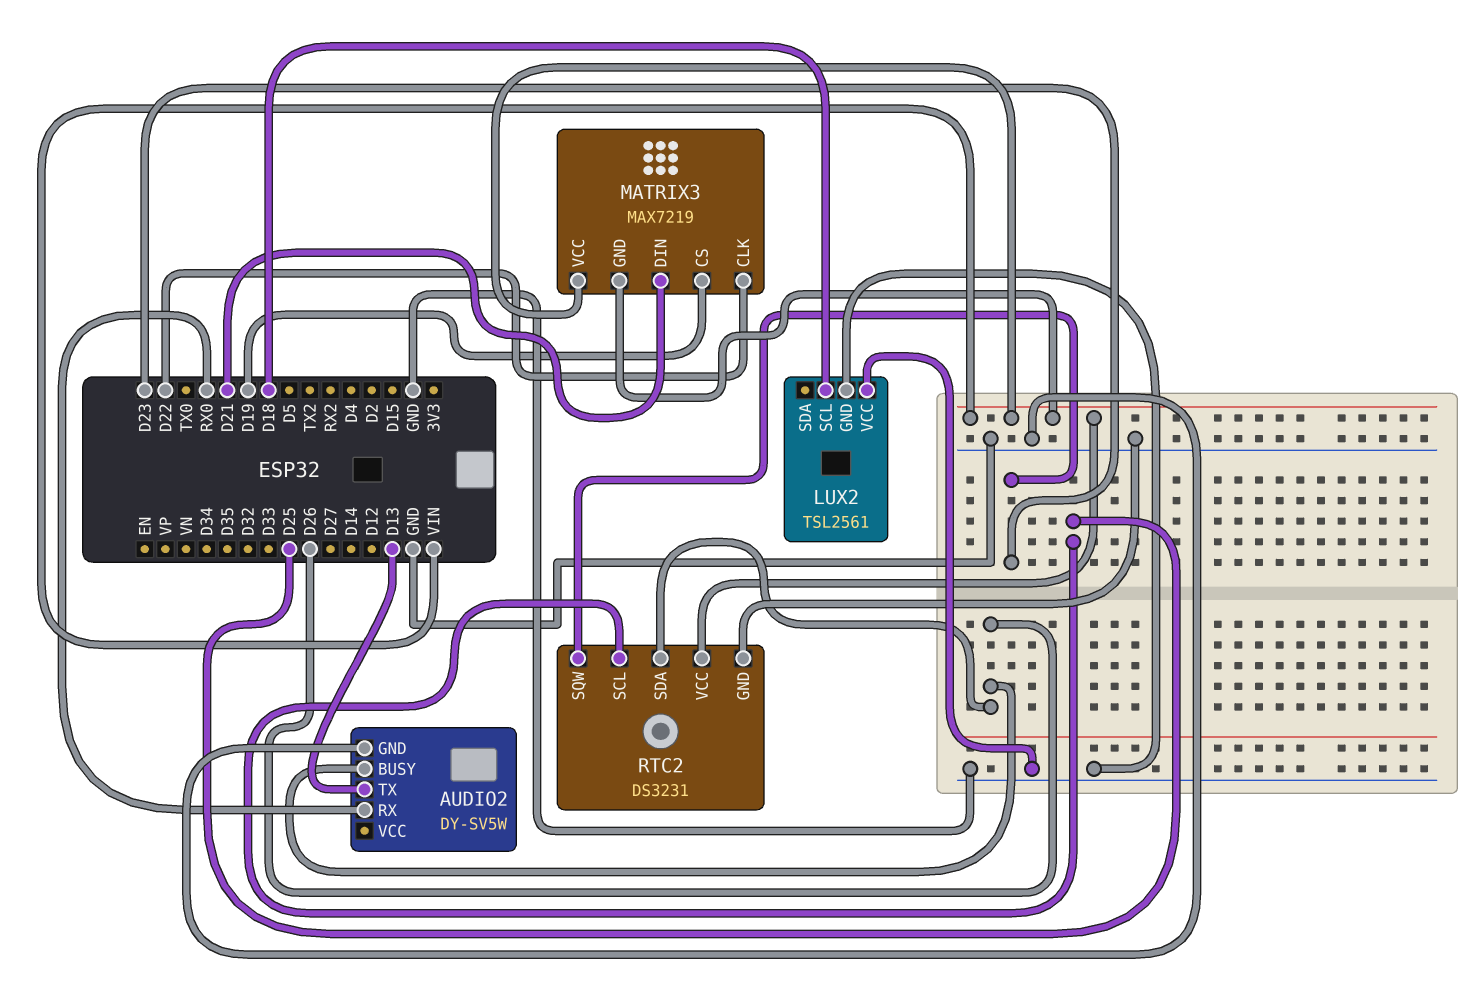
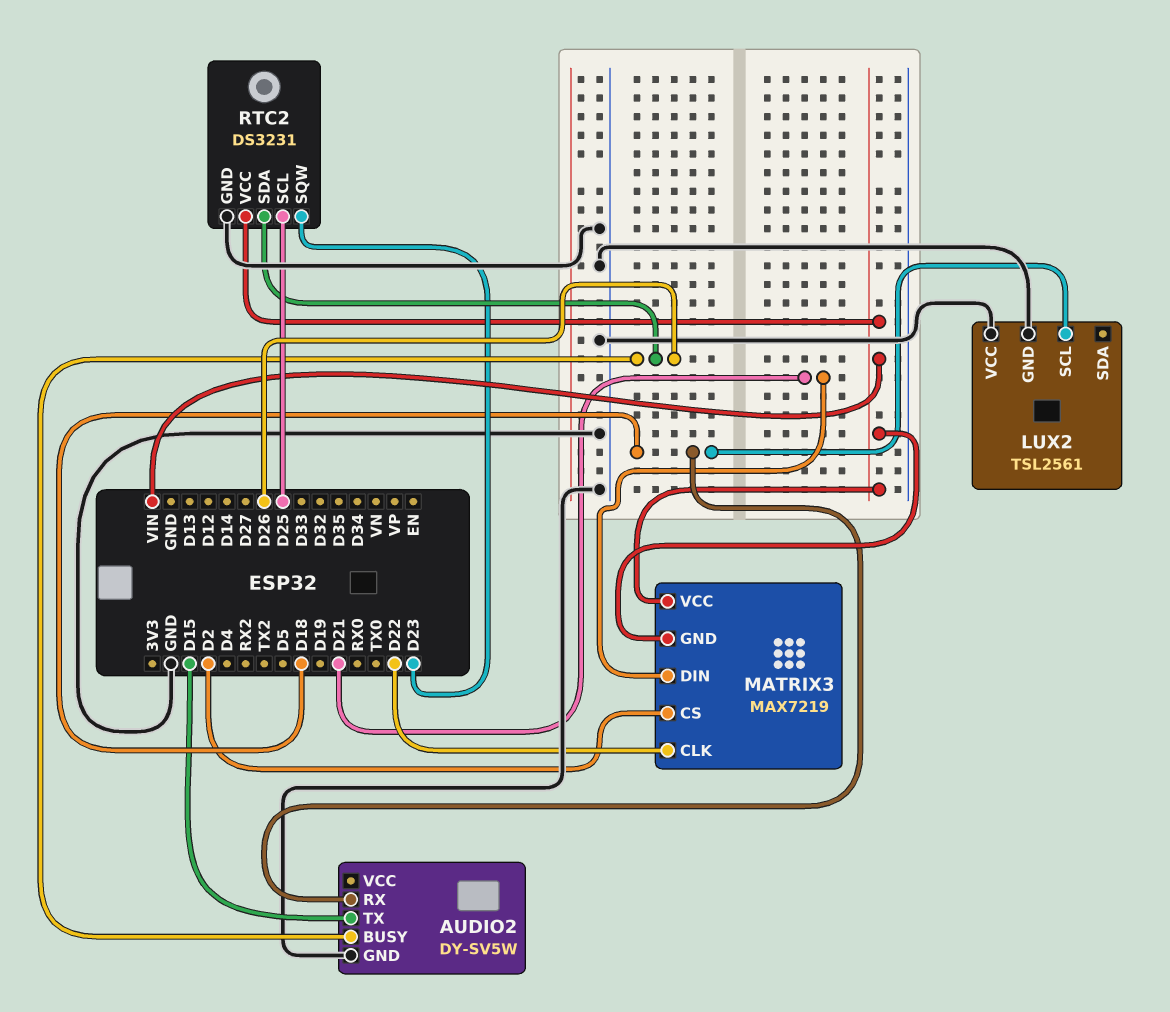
AUDIO2 pin RX: RX0 -> D18
AUDIO2 pin TX: D13 -> D15
MATRIX3 pin CS: D19 -> D2

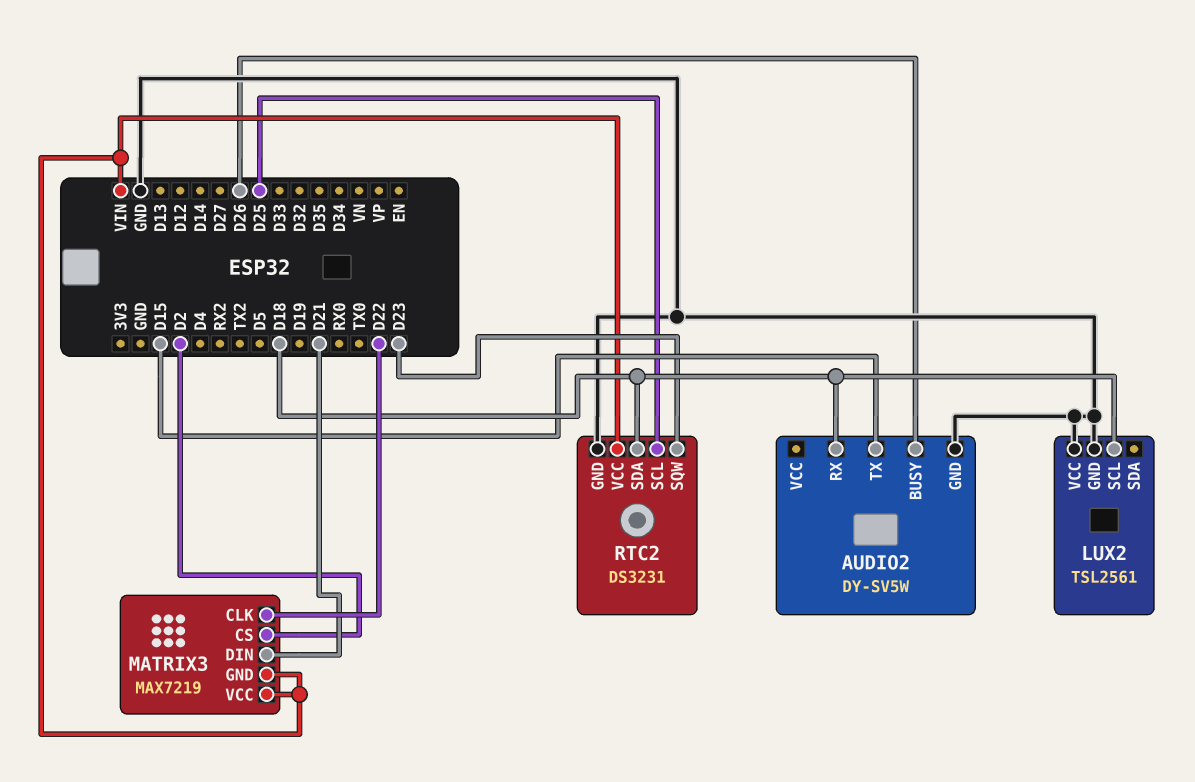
RTC2 pin SDA: D26 -> D18

